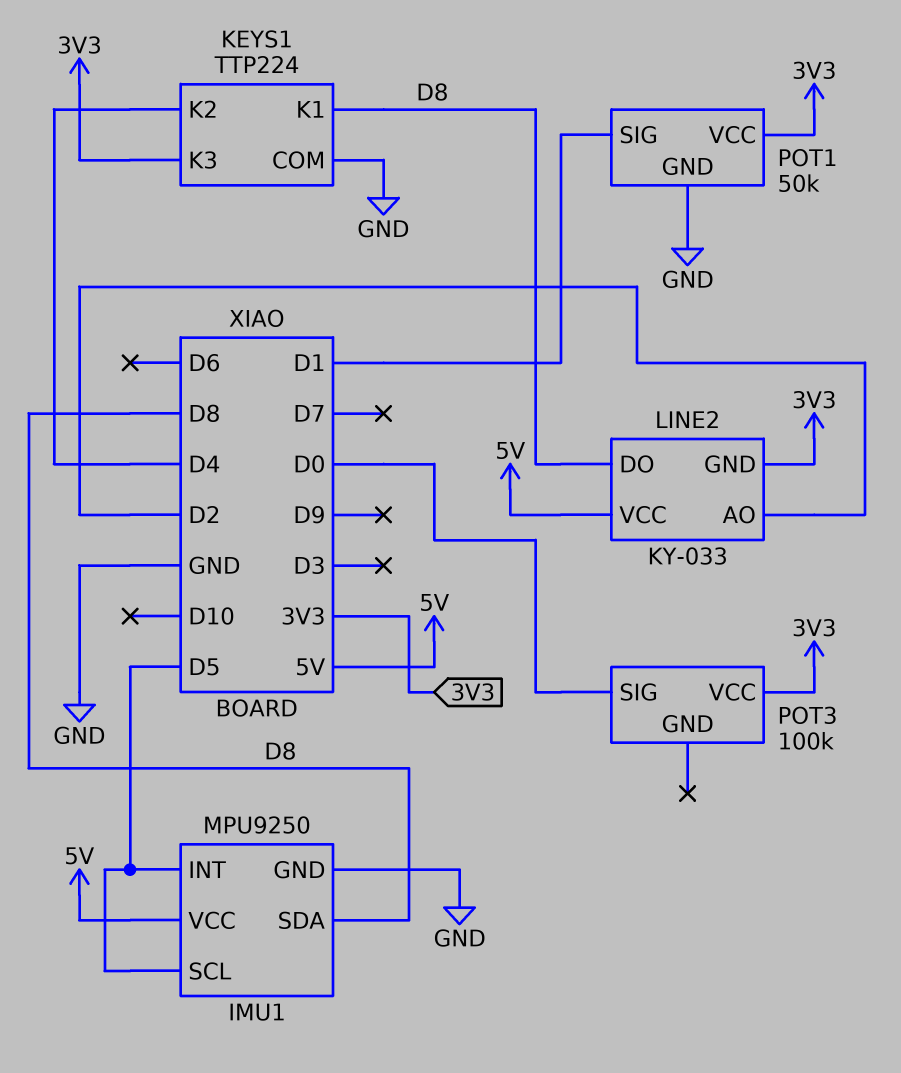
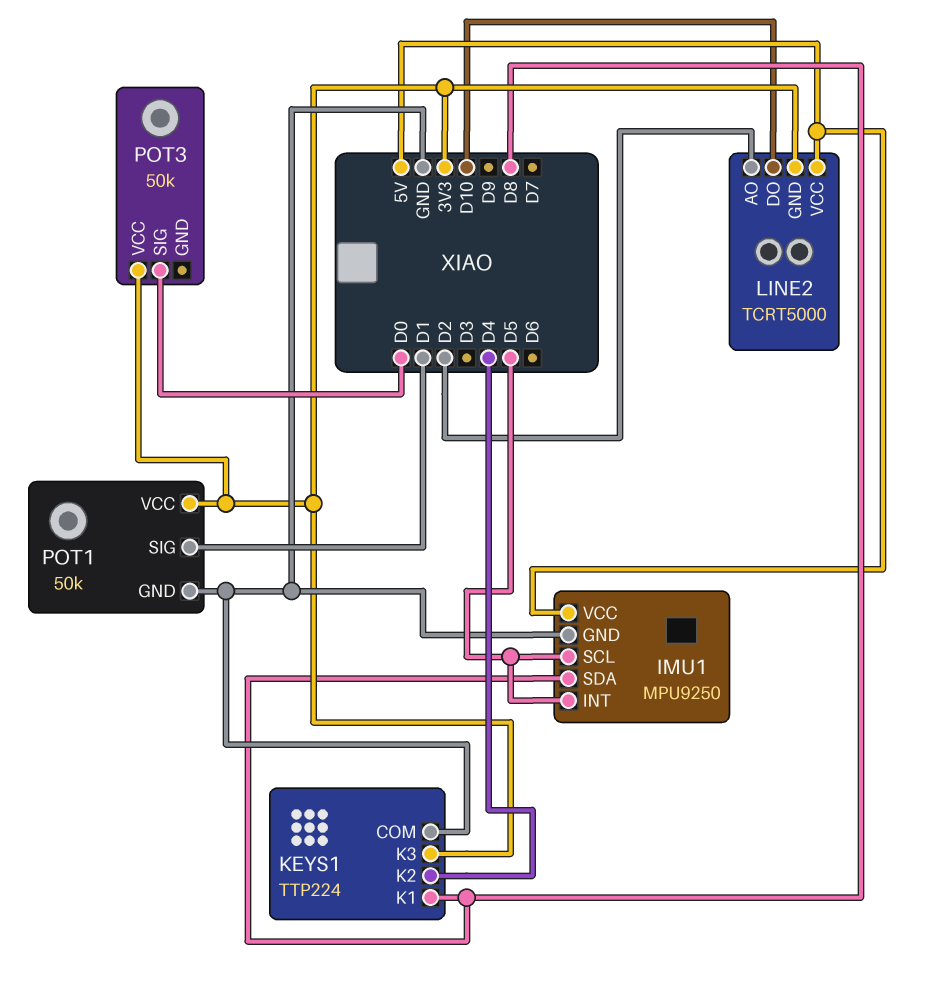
LINE2: KY-033 -> TCRT5000
LINE2 pin DO: D8 -> D10
POT3: 100k -> 50k

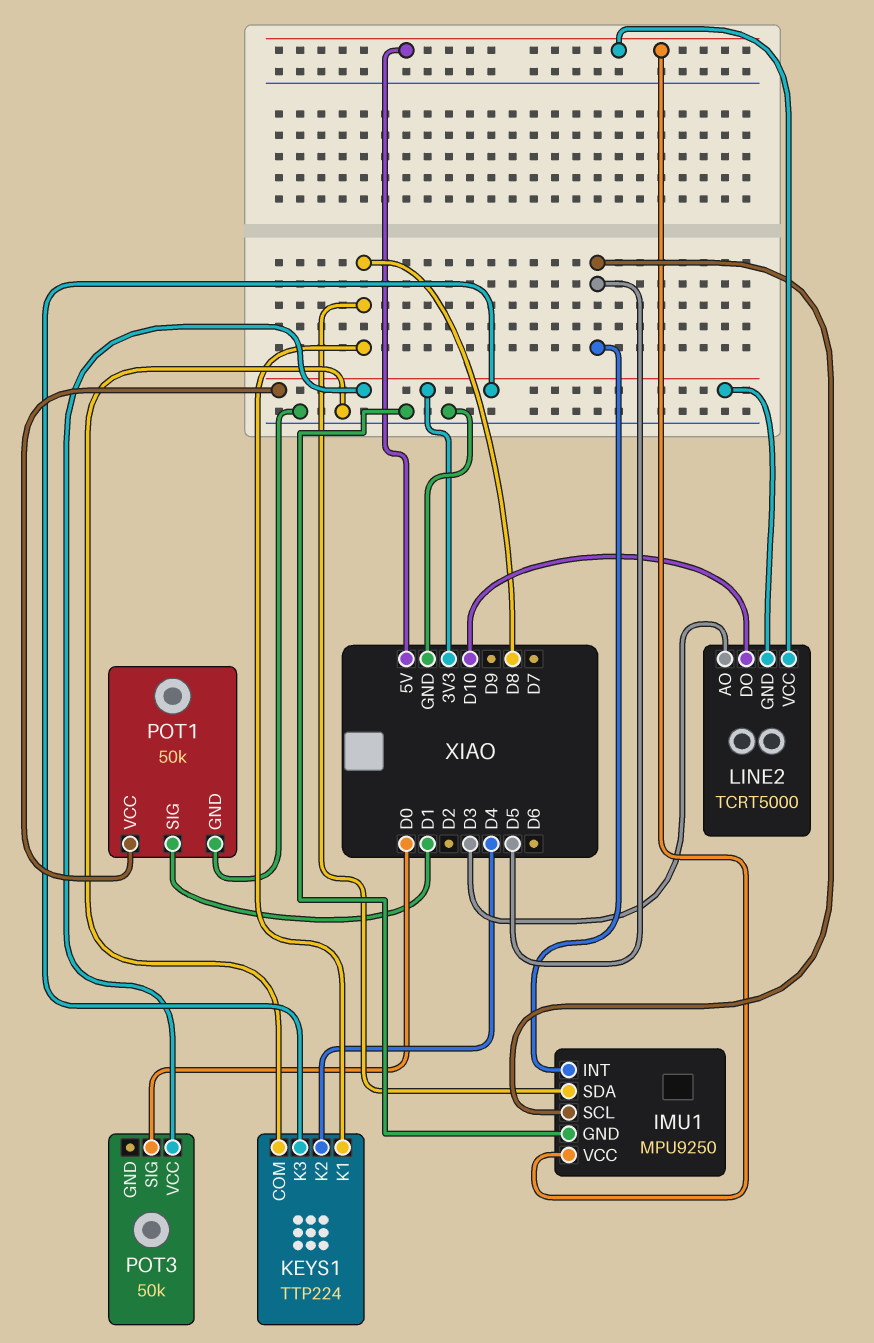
LINE2 pin AO: D2 -> D3

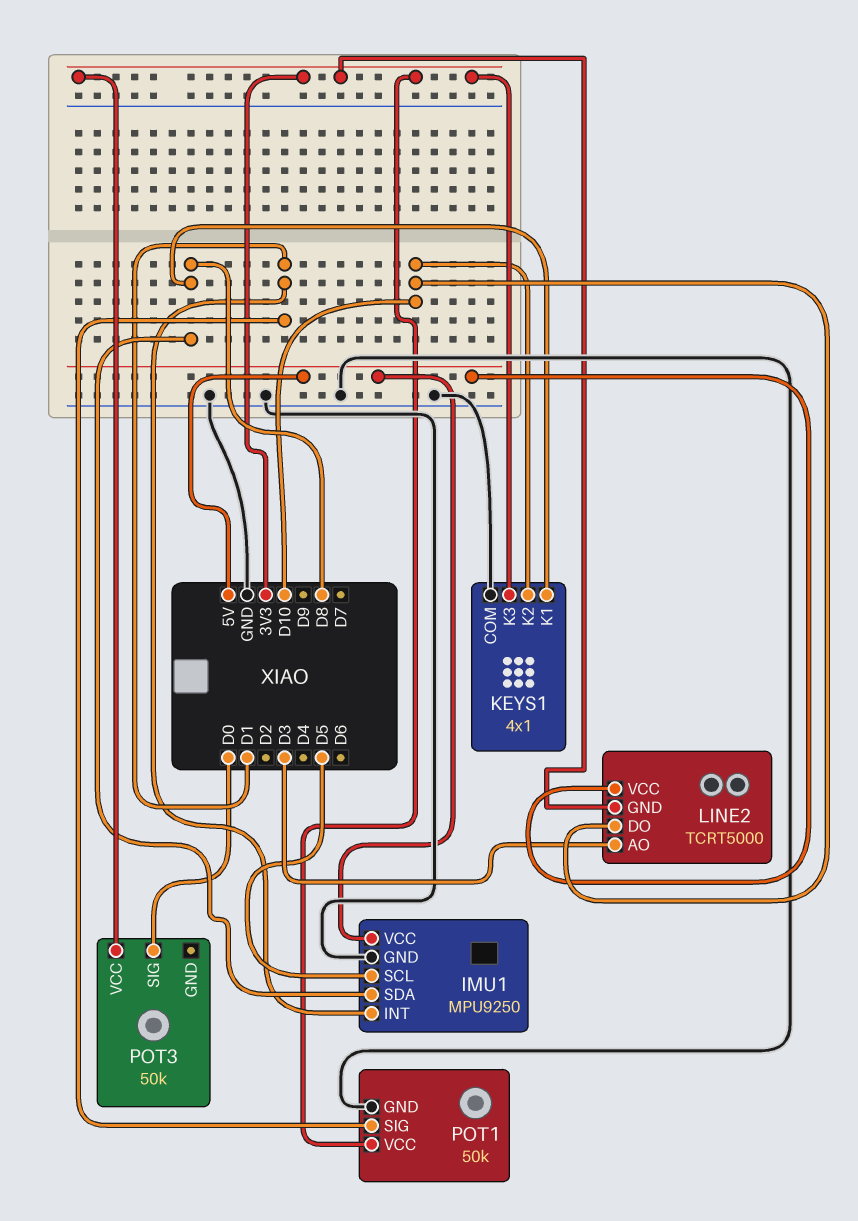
IMU1 pin INT: D5 -> D1
KEYS1: TTP224 -> 4x1
KEYS1 pin K2: D4 -> D10

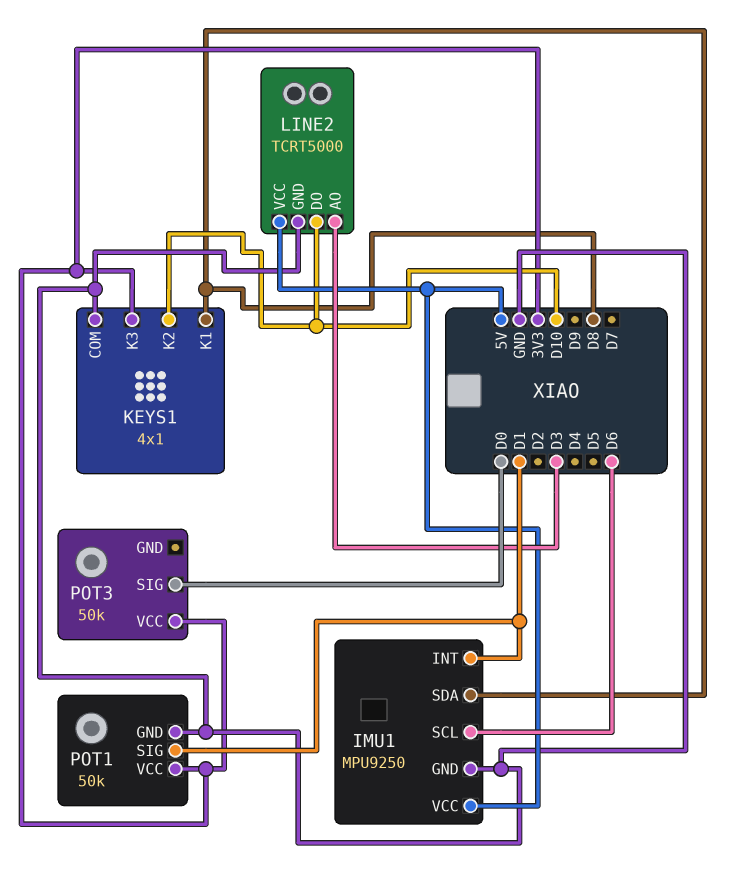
IMU1 pin SCL: D5 -> D6
LINE2 pin GND: 3V3 -> GND

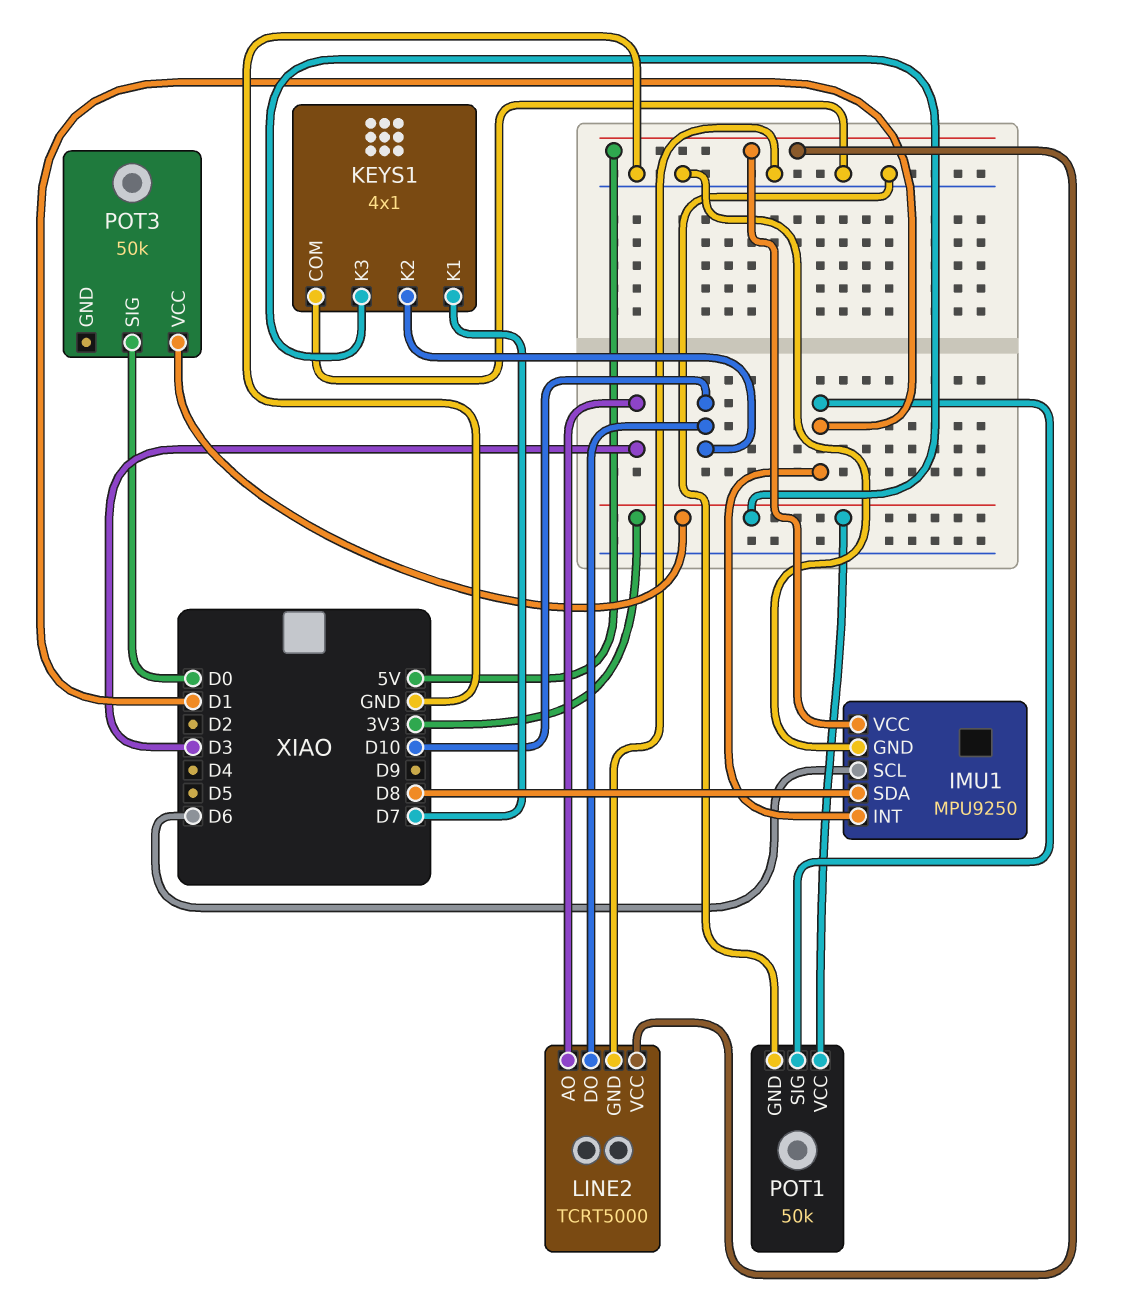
KEYS1 pin K1: D8 -> D7

